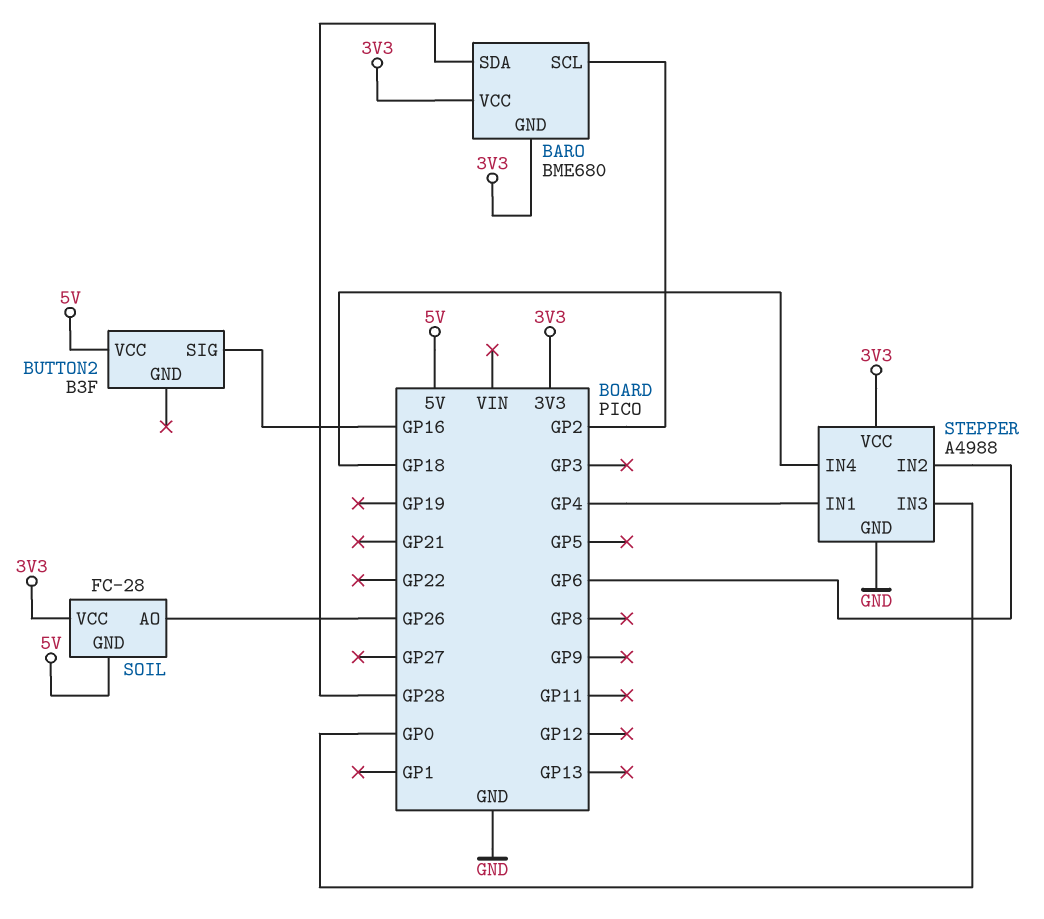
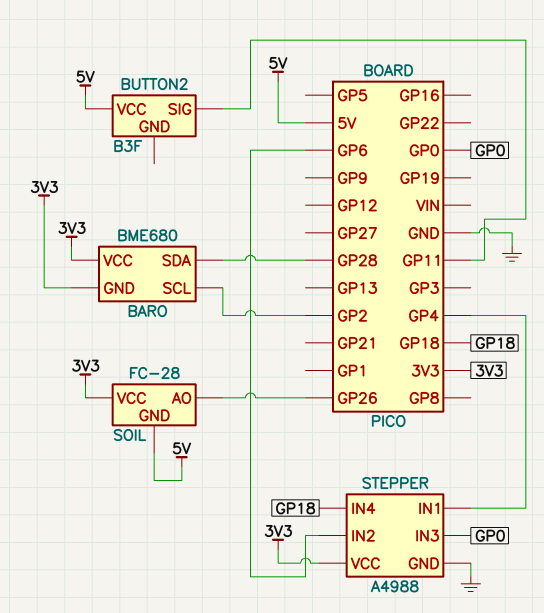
BUTTON2 pin SIG: GP16 -> GP11

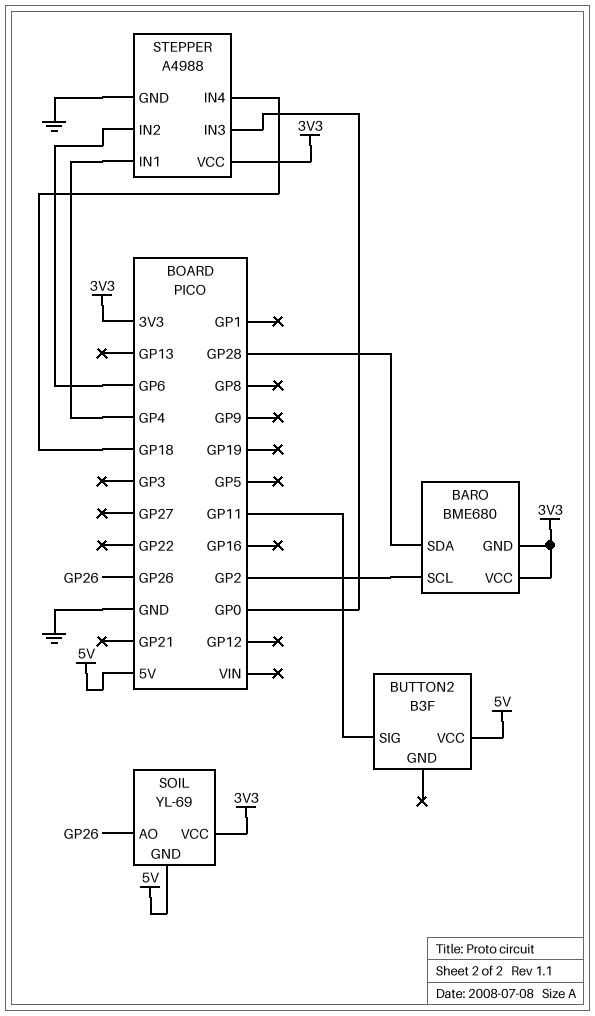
SOIL: FC-28 -> YL-69

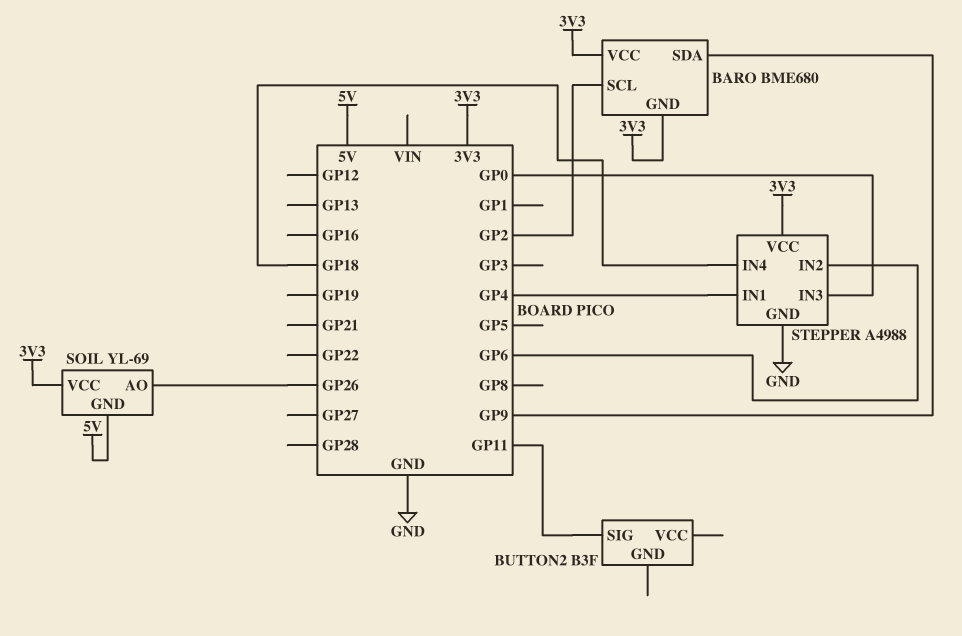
BARO pin SDA: GP28 -> GP9
BUTTON2 pin VCC: 5V -> none

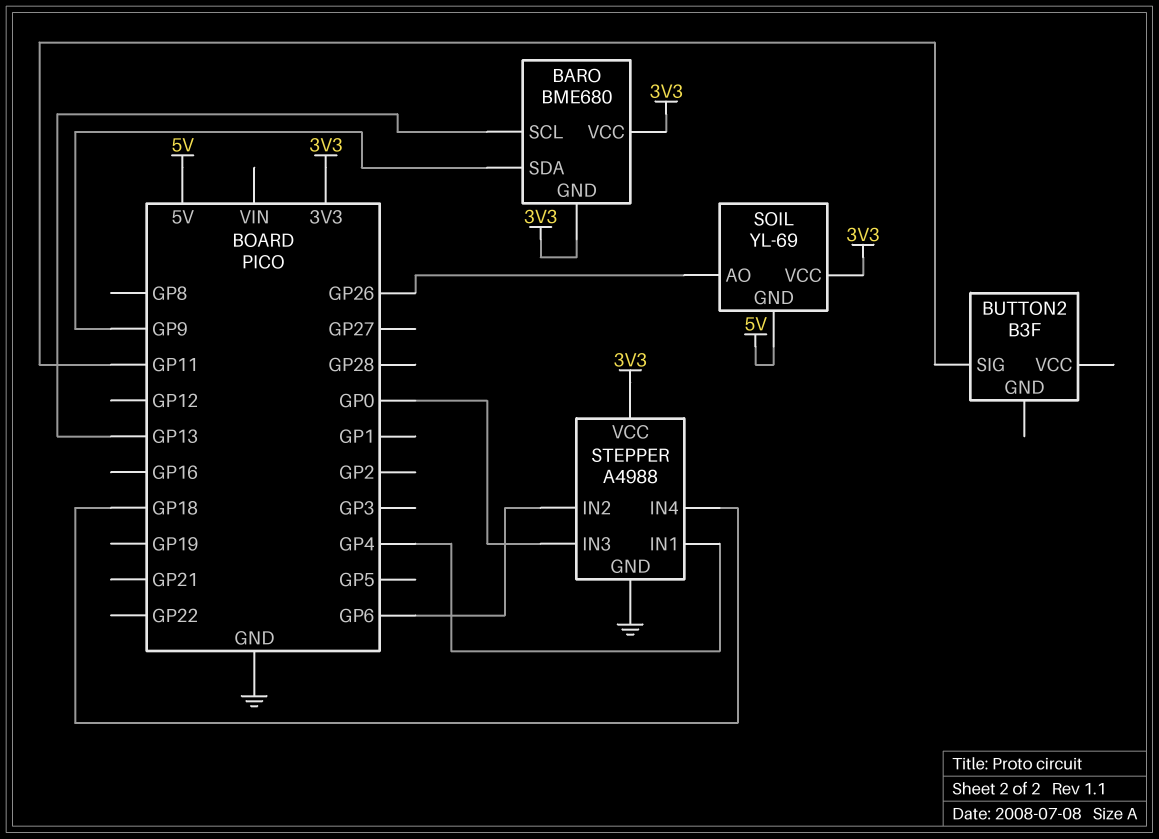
BARO pin SCL: GP2 -> GP13

